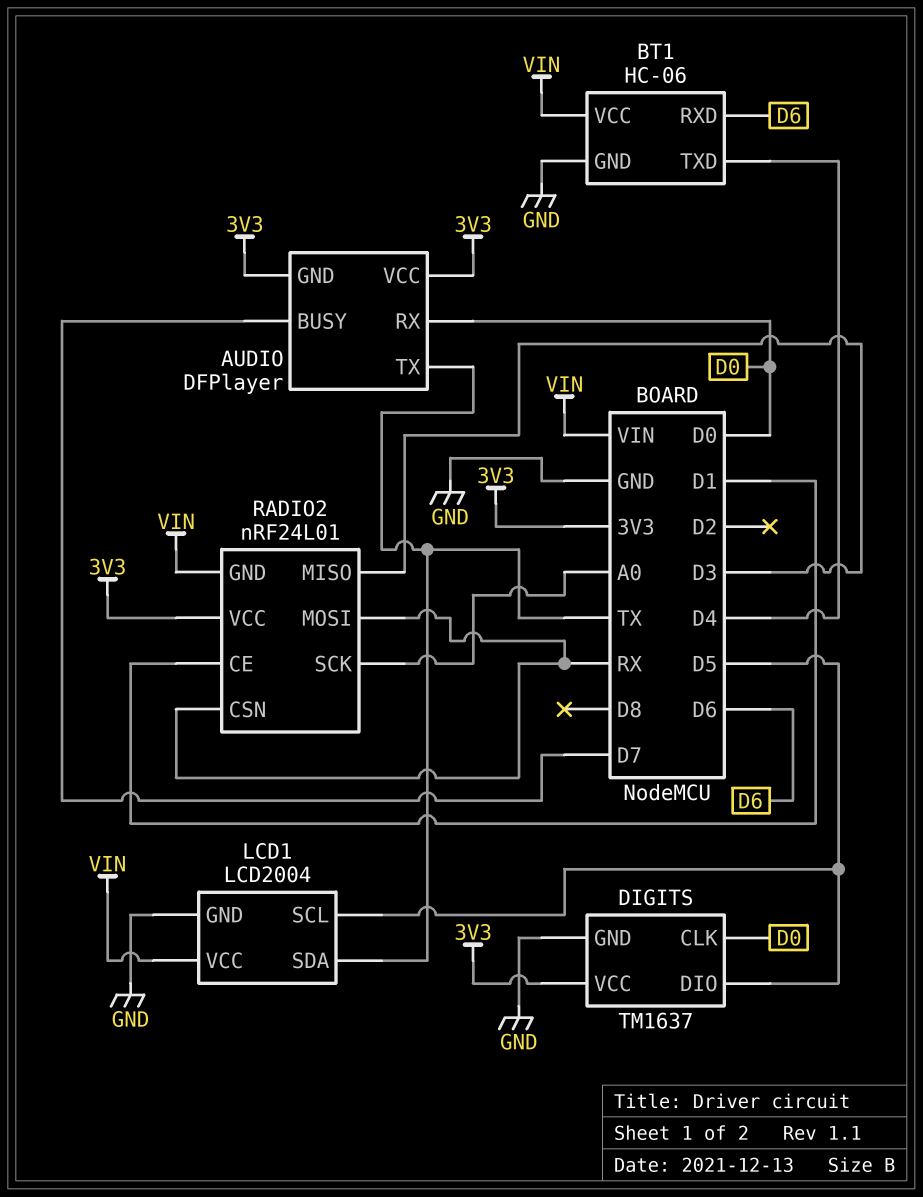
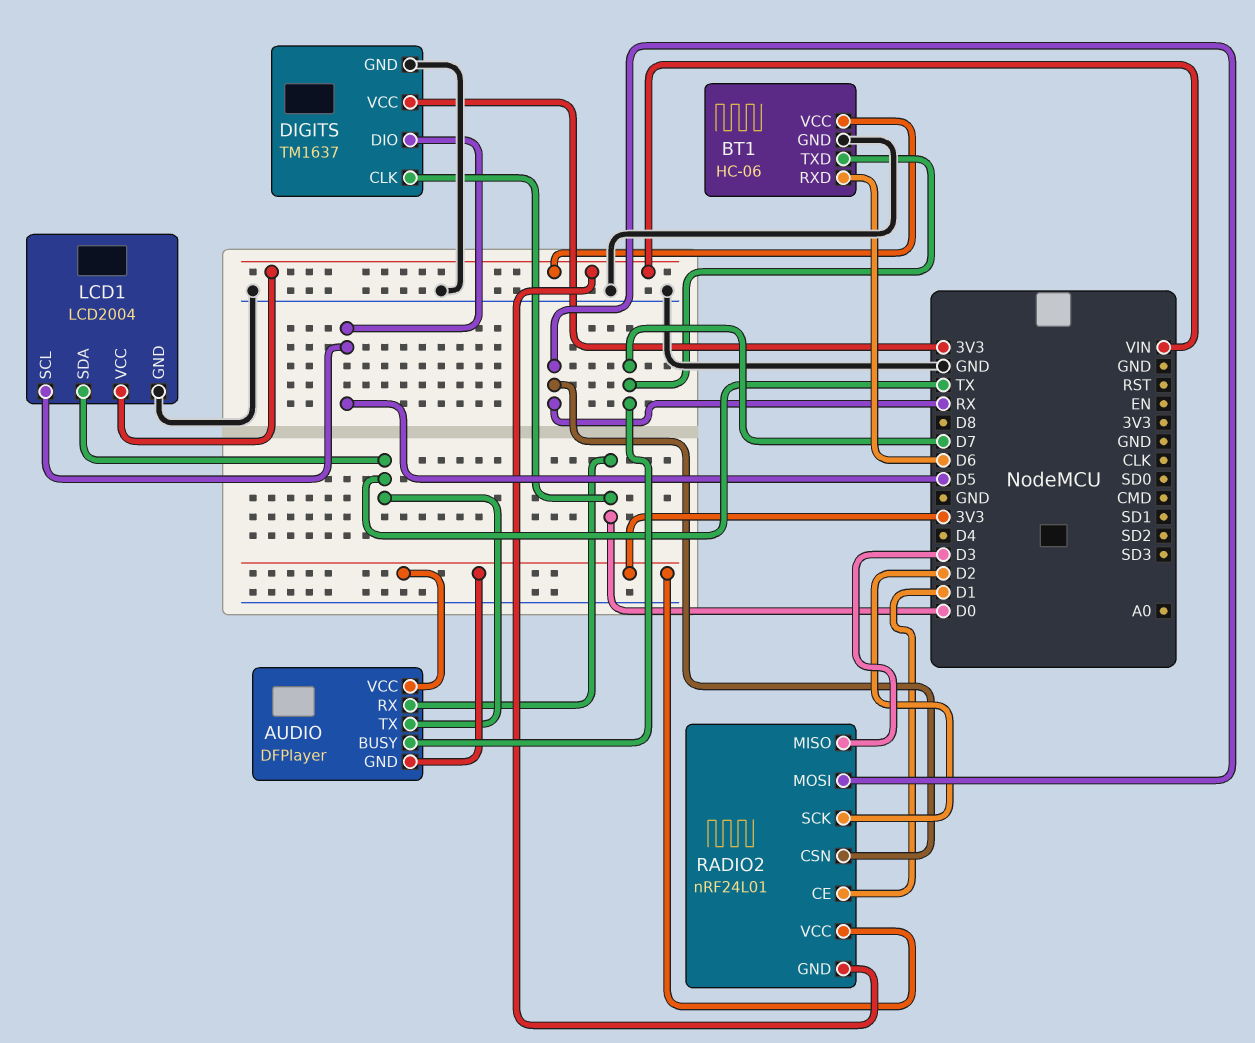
BT1 pin TXD: D4 -> D7
RADIO2 pin SCK: A0 -> D2

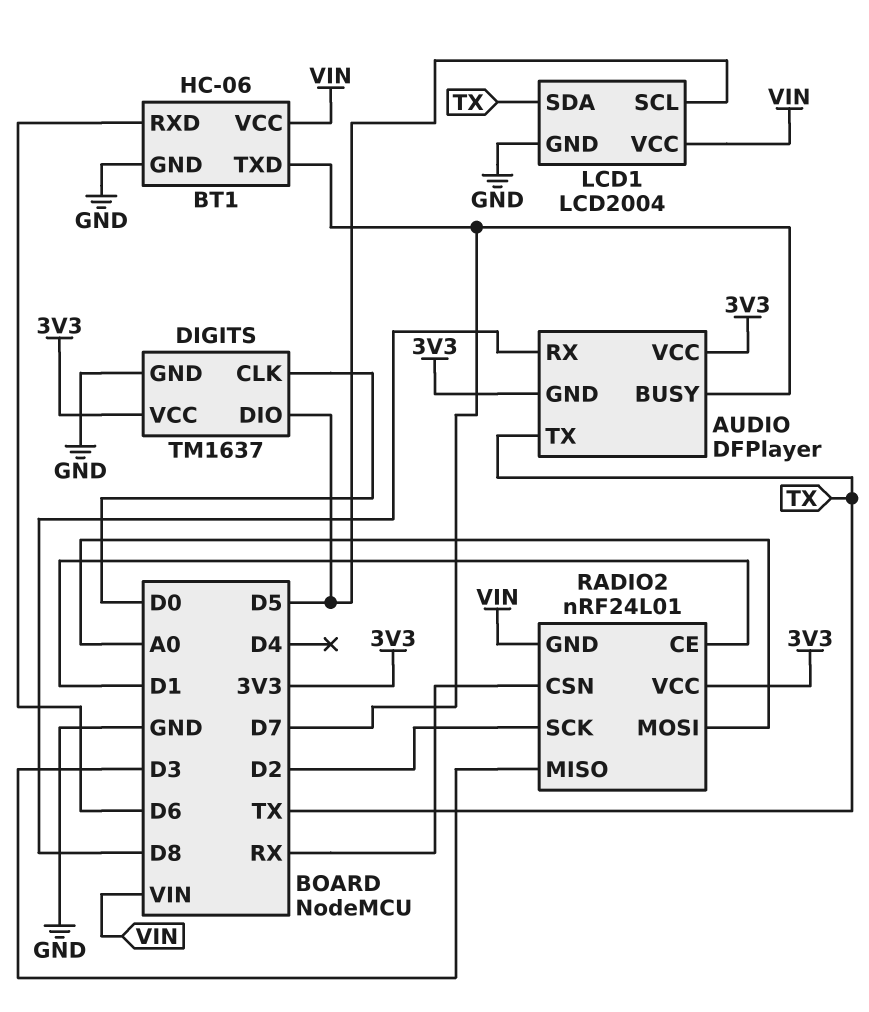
AUDIO pin RX: D0 -> D8
RADIO2 pin MOSI: RX -> A0

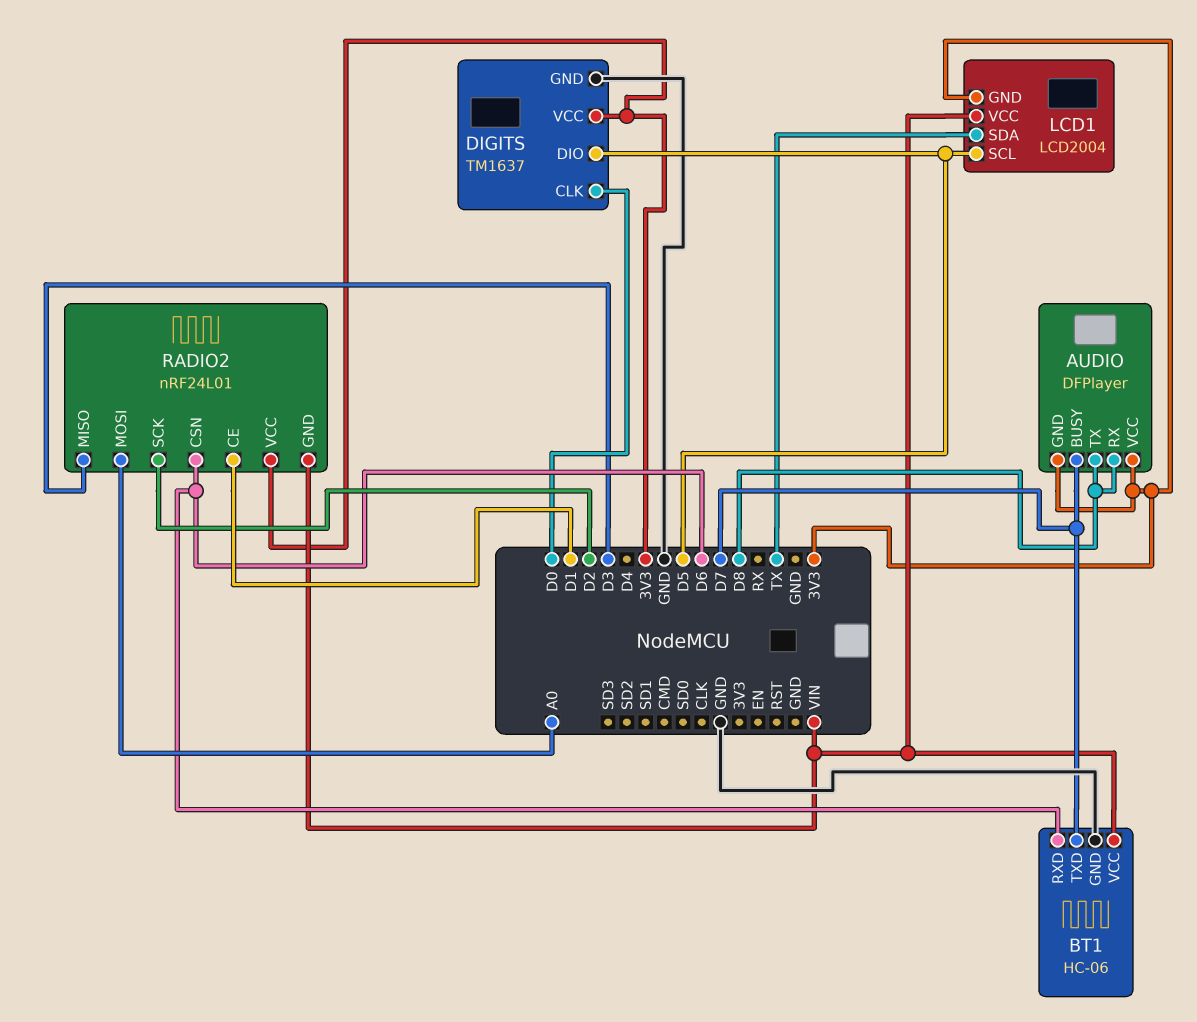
AUDIO pin TX: TX -> D8
LCD1 pin GND: GND -> 3V3
RADIO2 pin CSN: RX -> D6

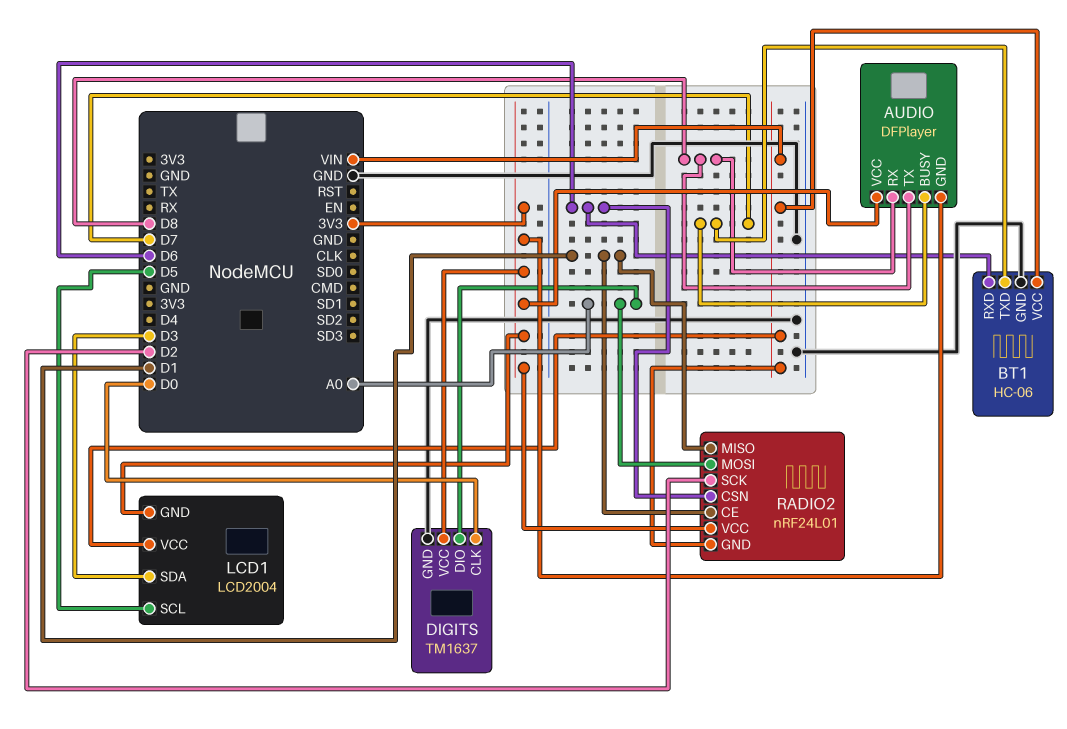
DIGITS pin DIO: D5 -> A0
LCD1 pin SDA: TX -> D3
RADIO2 pin MISO: D3 -> D1

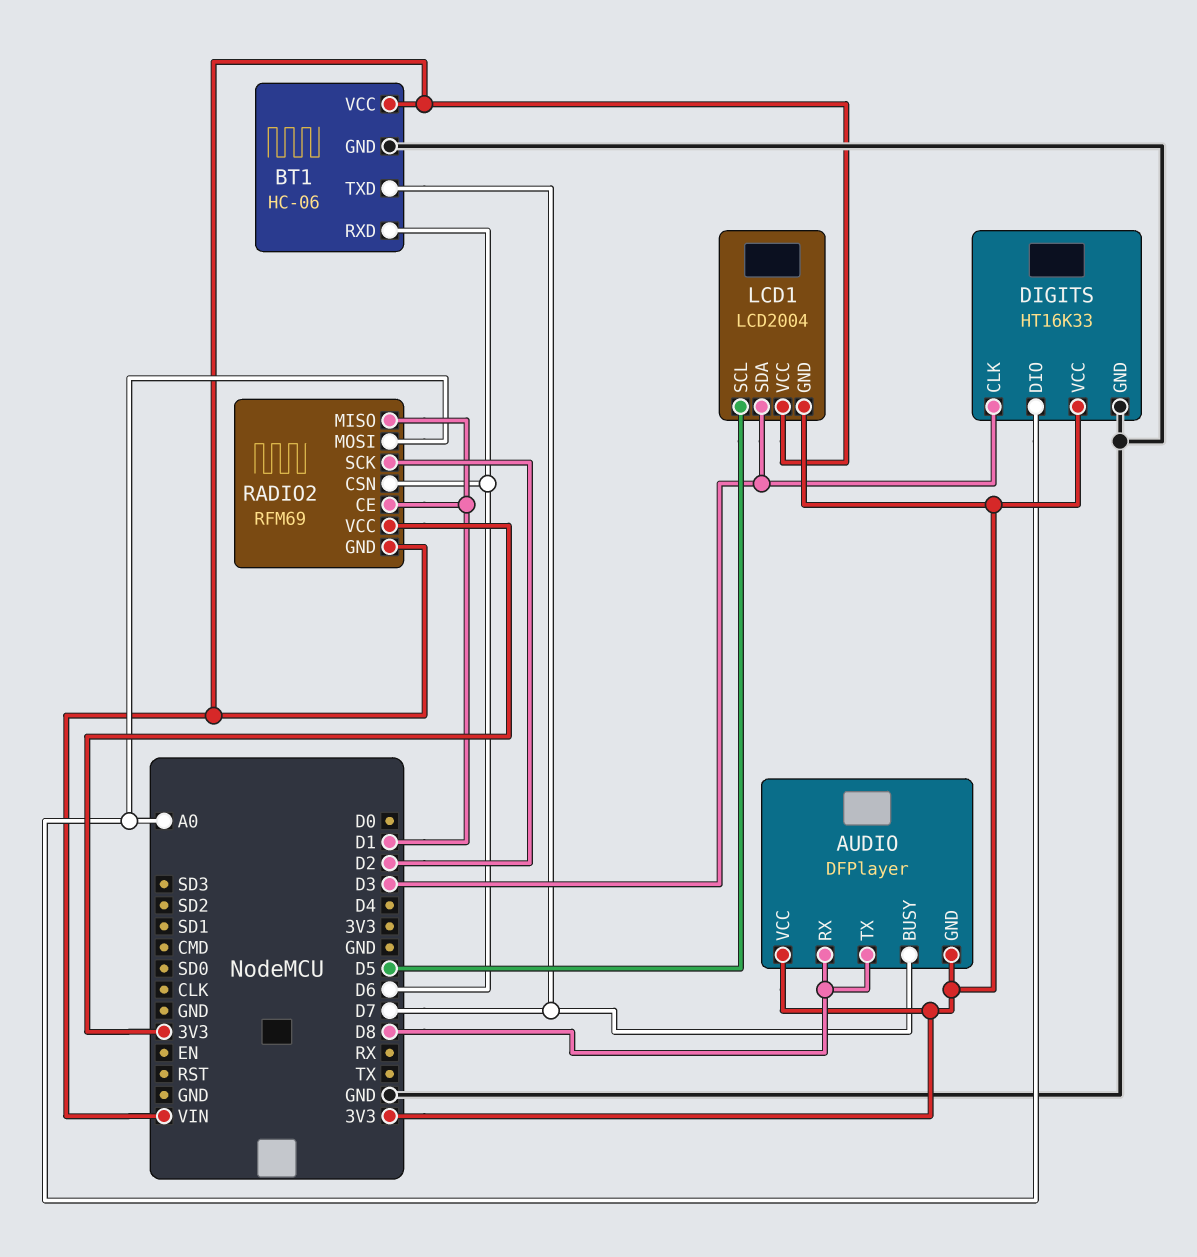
DIGITS: TM1637 -> HT16K33
DIGITS pin CLK: D0 -> D3
RADIO2: nRF24L01 -> RFM69

